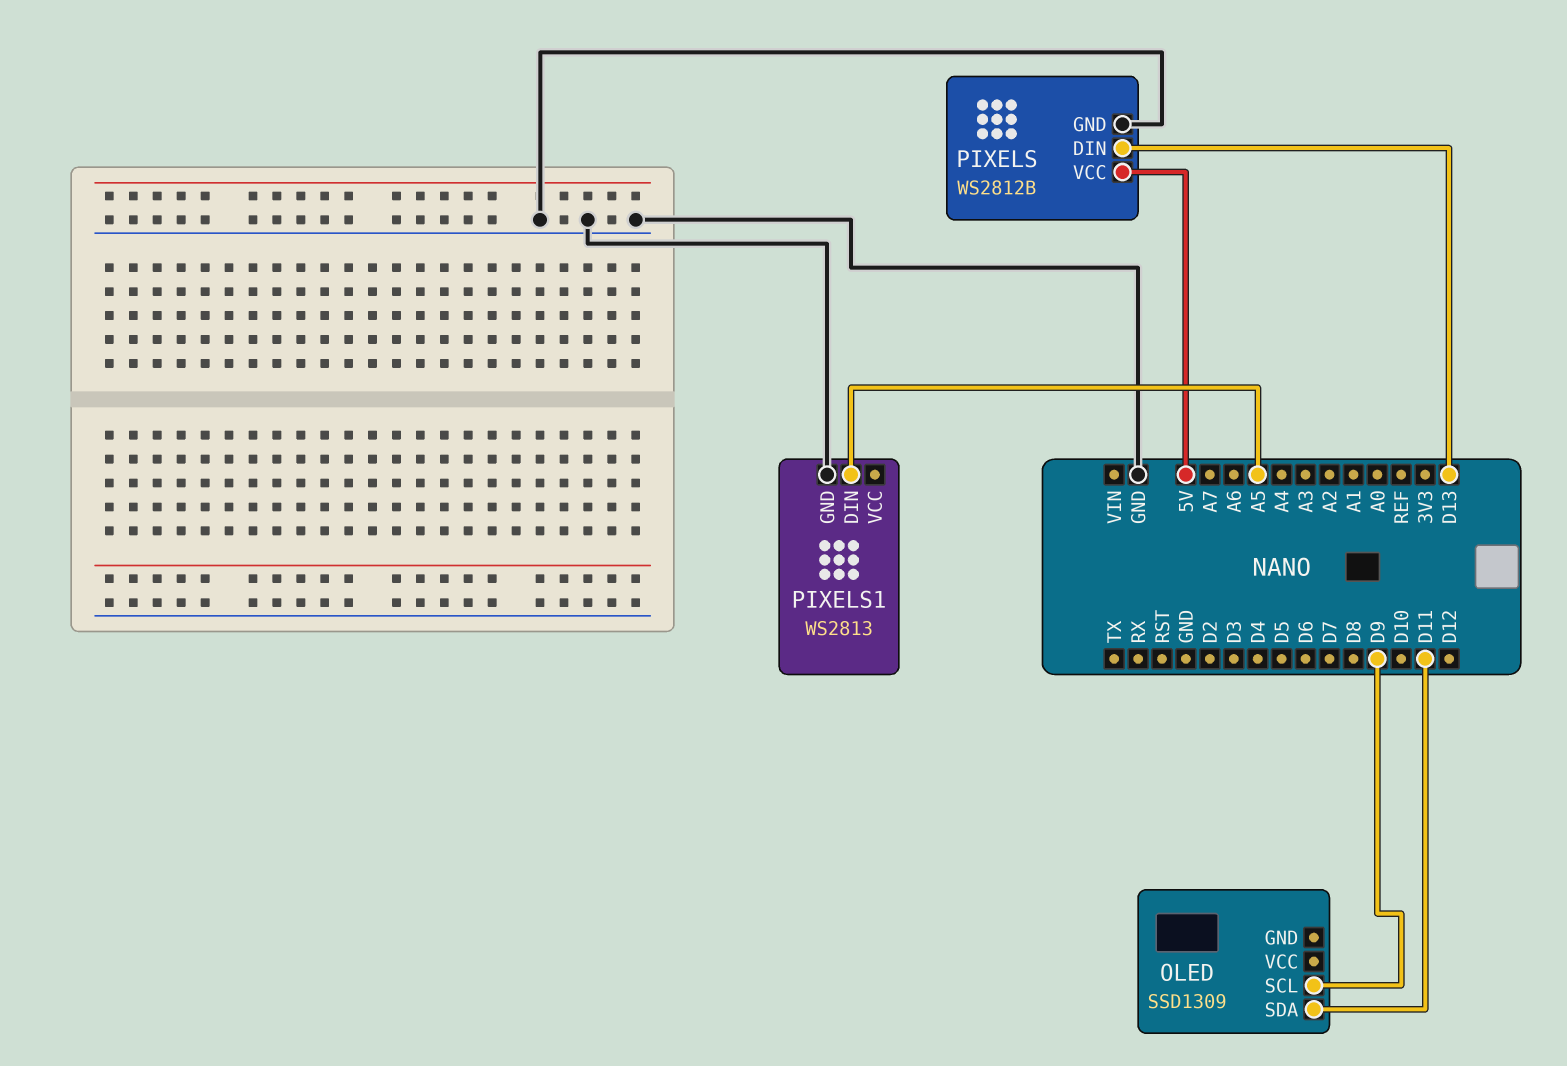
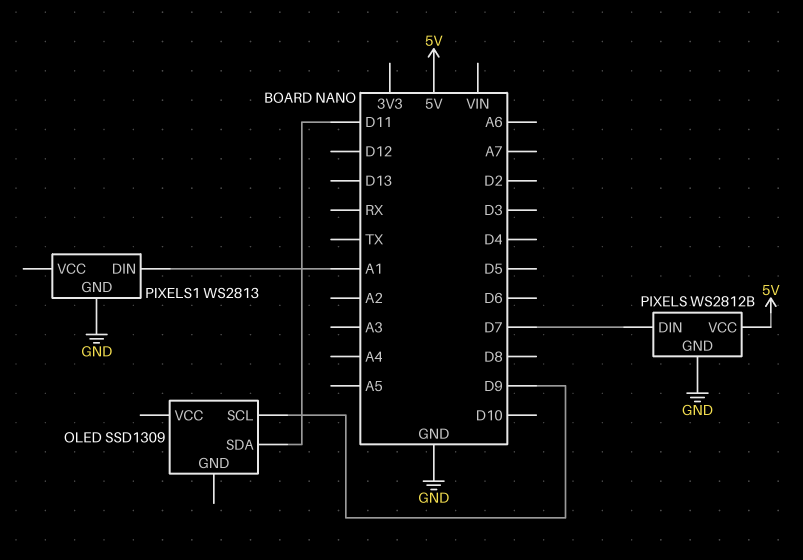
PIXELS pin DIN: D13 -> D7
PIXELS1 pin DIN: A5 -> A1

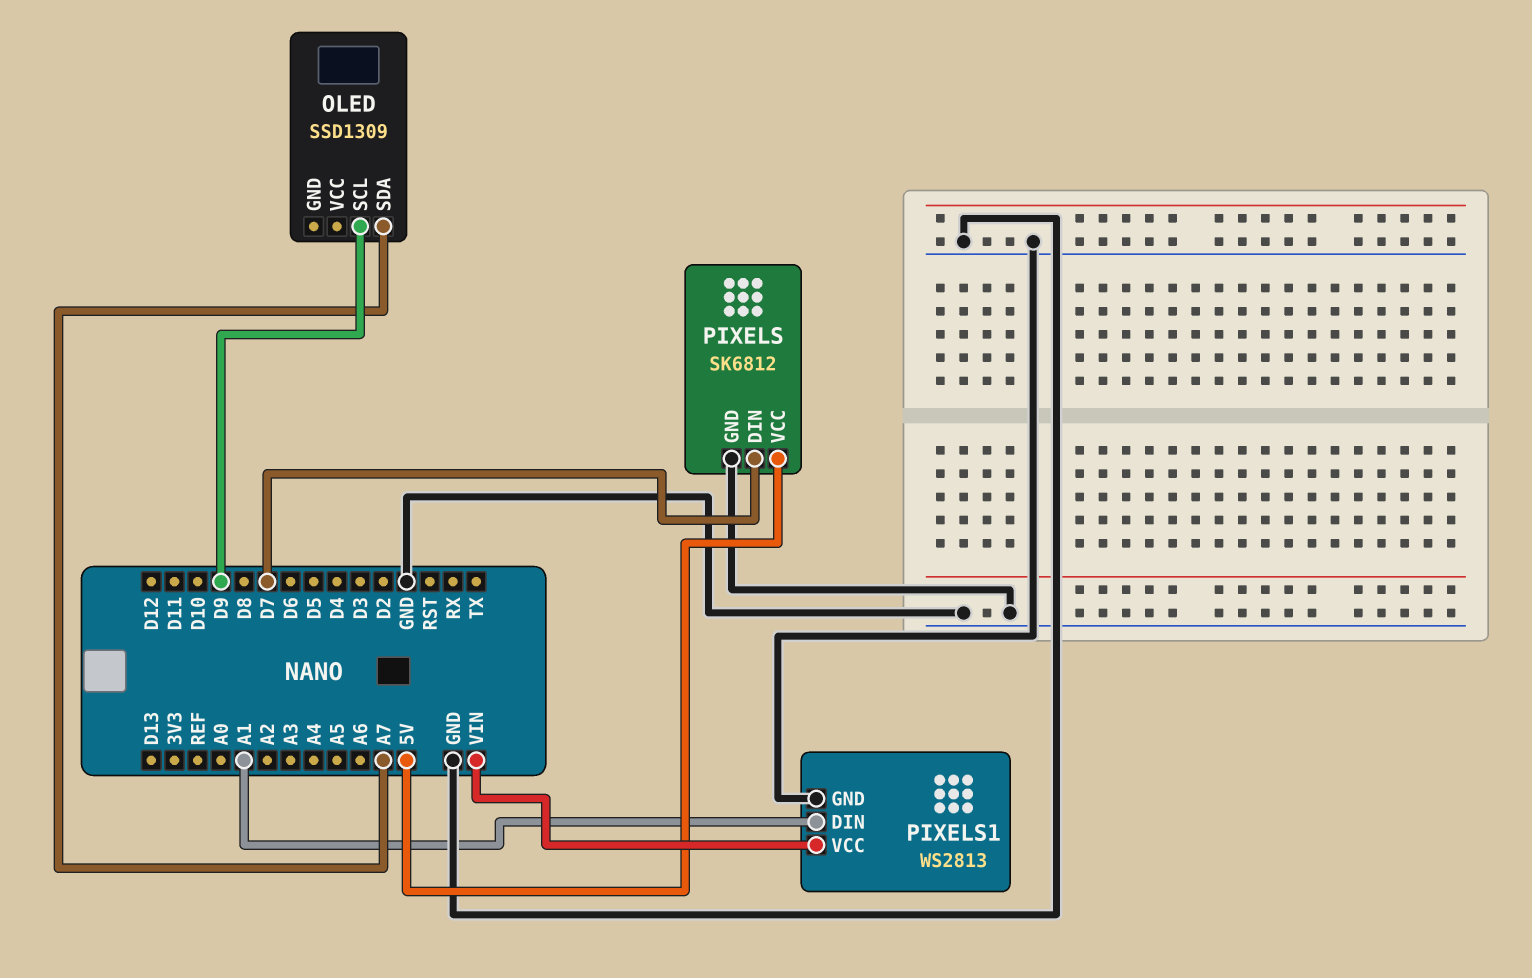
OLED pin SDA: D11 -> A7
PIXELS: WS2812B -> SK6812
PIXELS1 pin VCC: none -> VIN

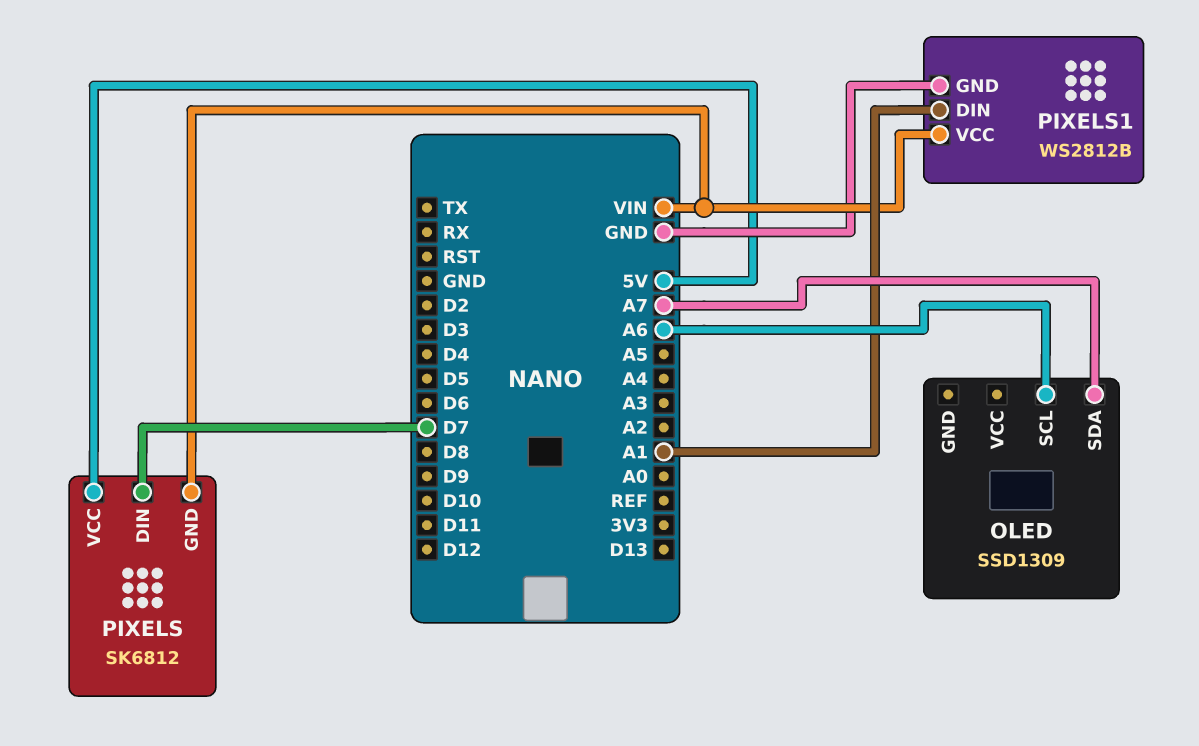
OLED pin SCL: D9 -> A6
PIXELS pin GND: GND -> VIN
PIXELS1: WS2813 -> WS2812B

